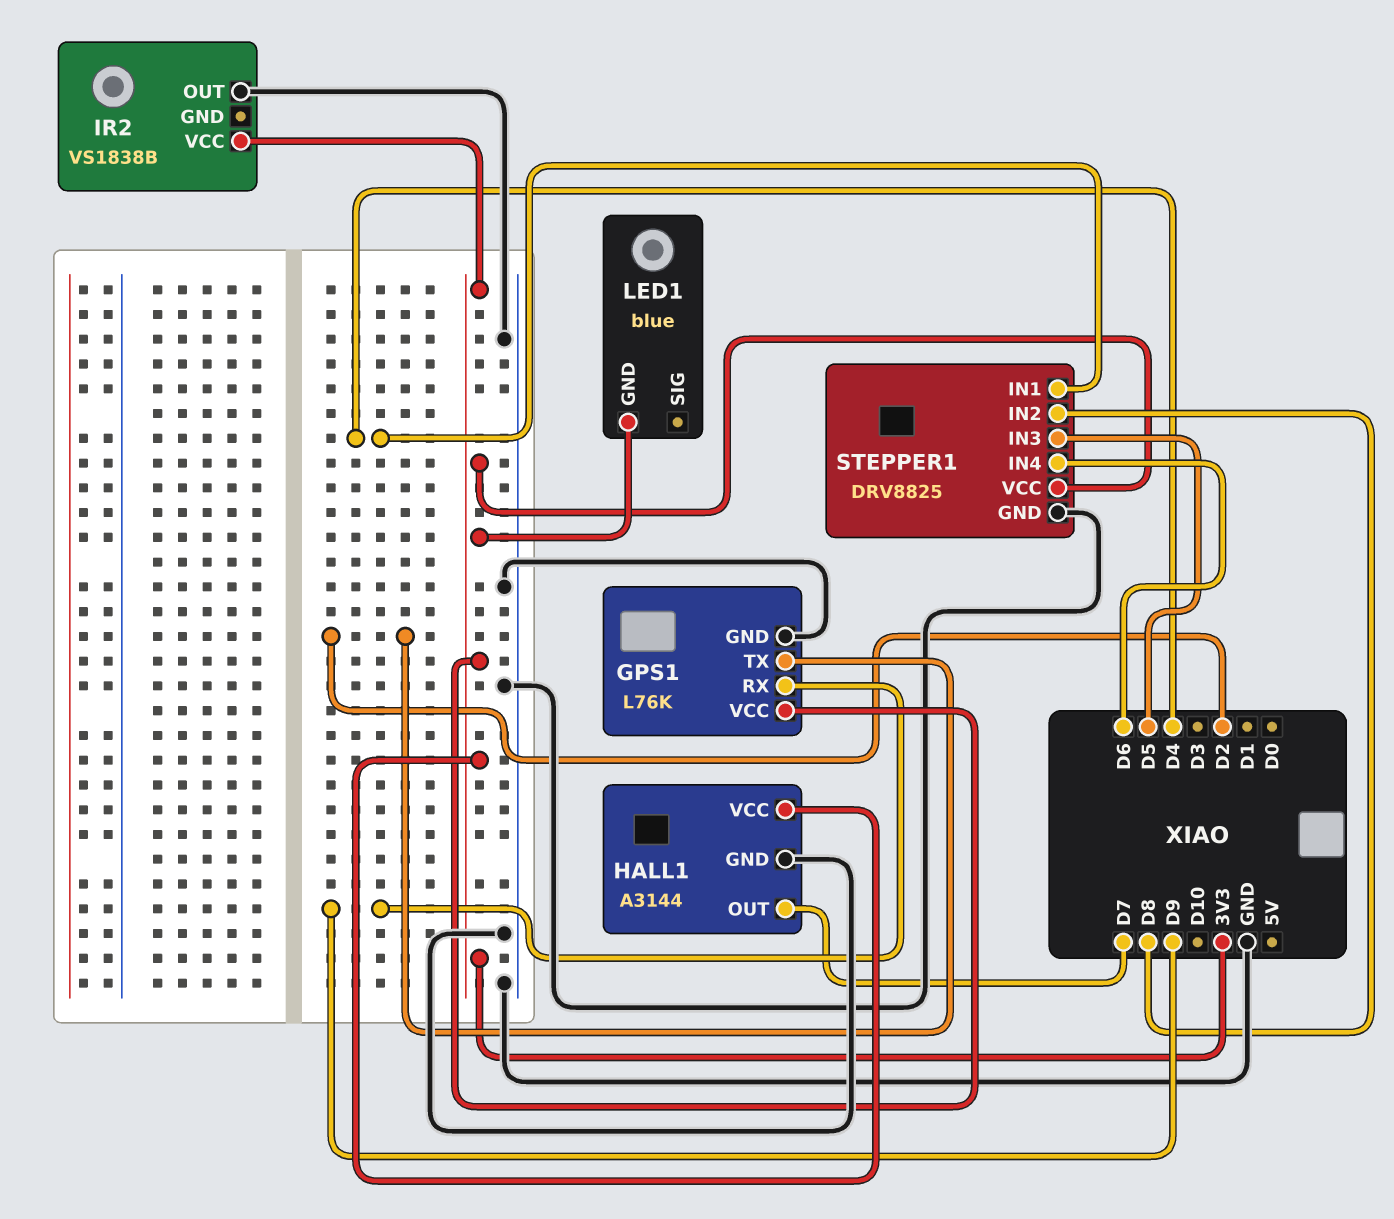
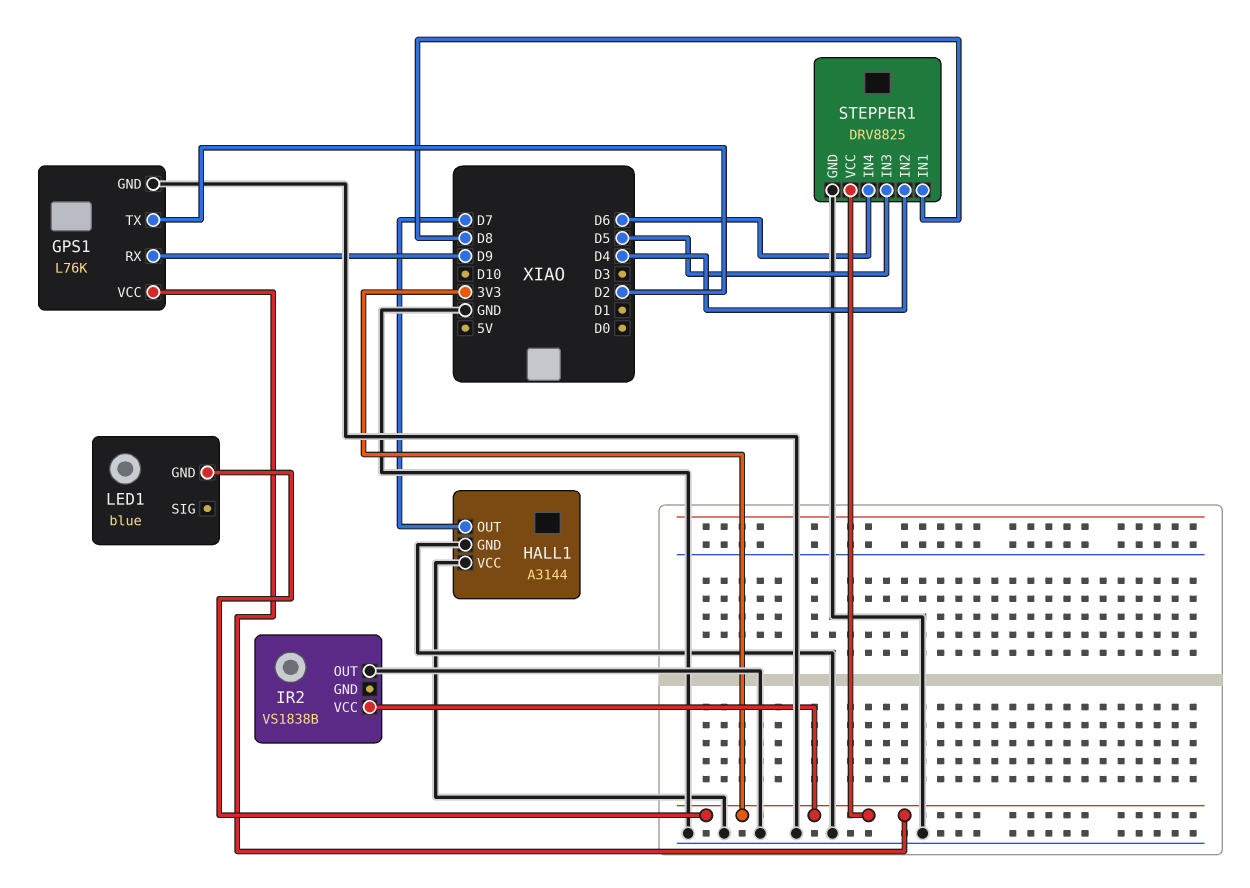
HALL1 pin VCC: 3V3 -> GND
STEPPER1 pin IN1: D4 -> D8
STEPPER1 pin IN2: D8 -> D4

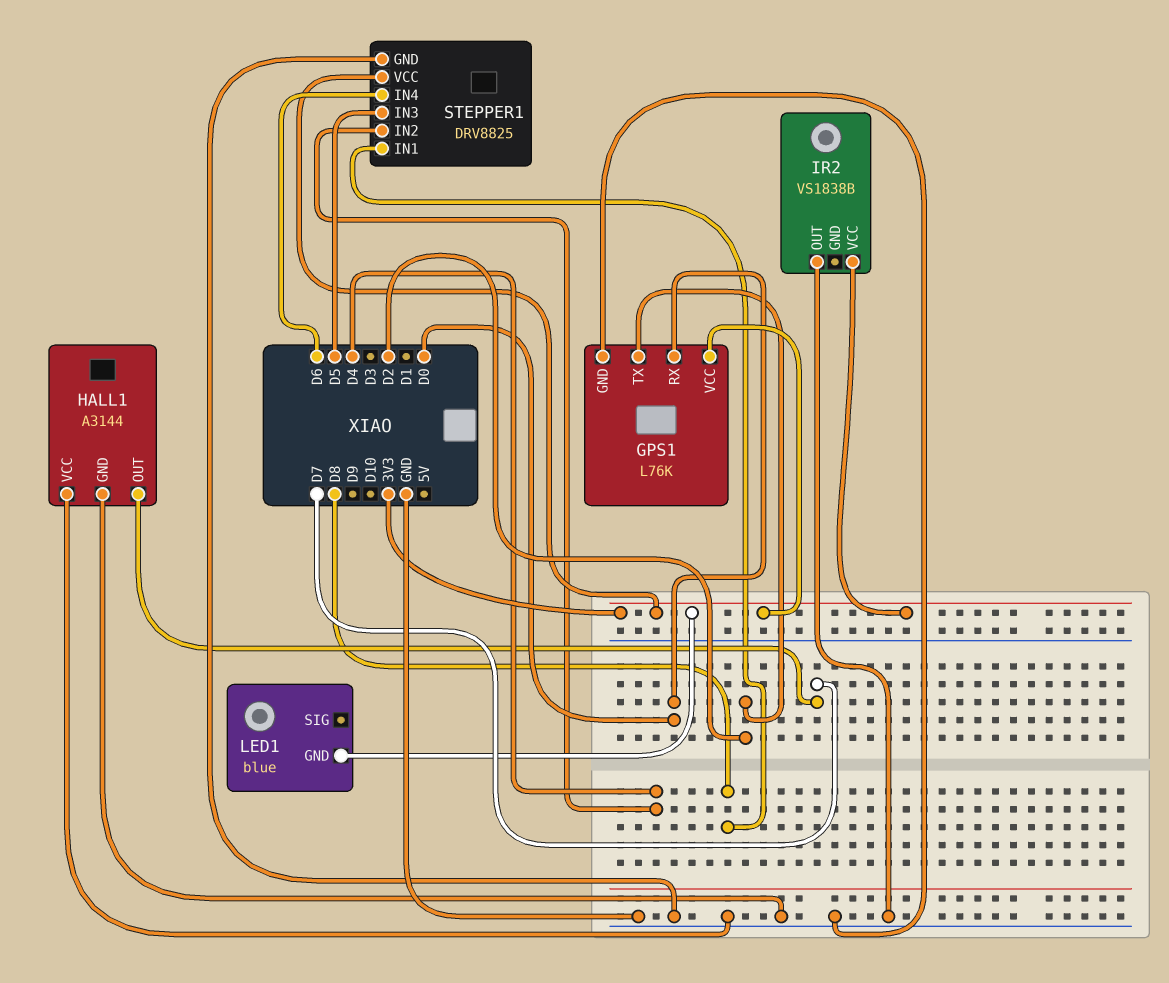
GPS1 pin RX: D9 -> D0

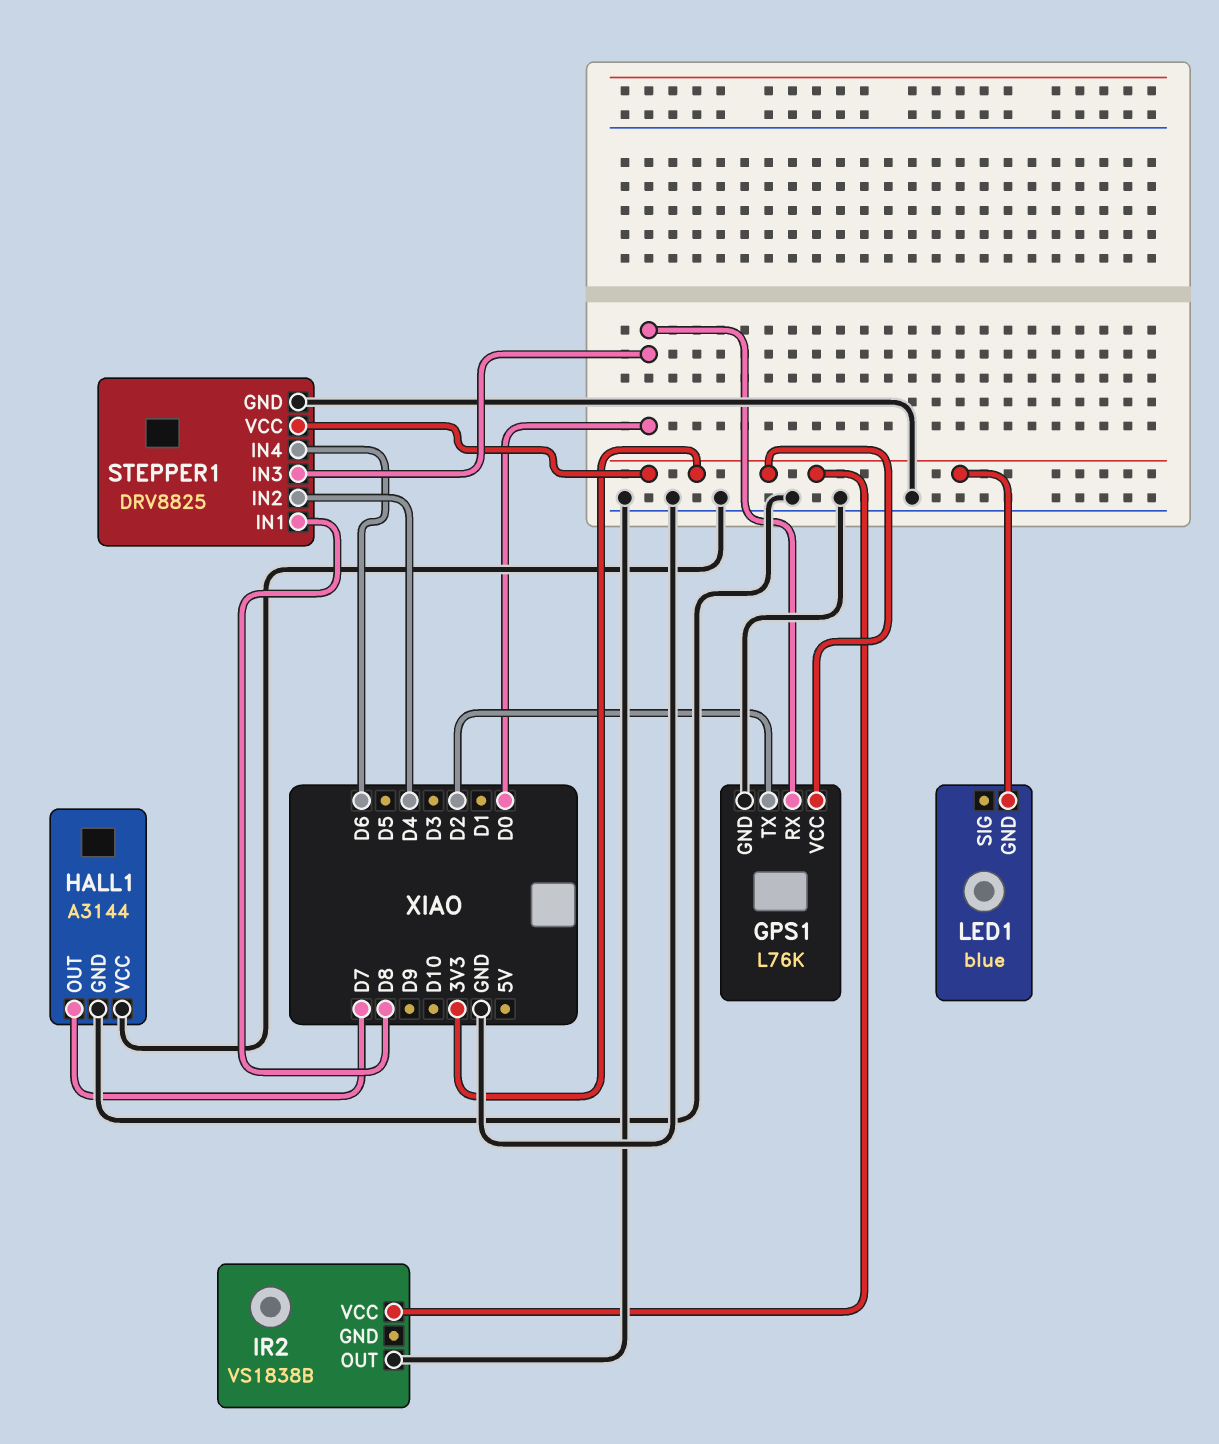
STEPPER1 pin IN3: D5 -> D0

